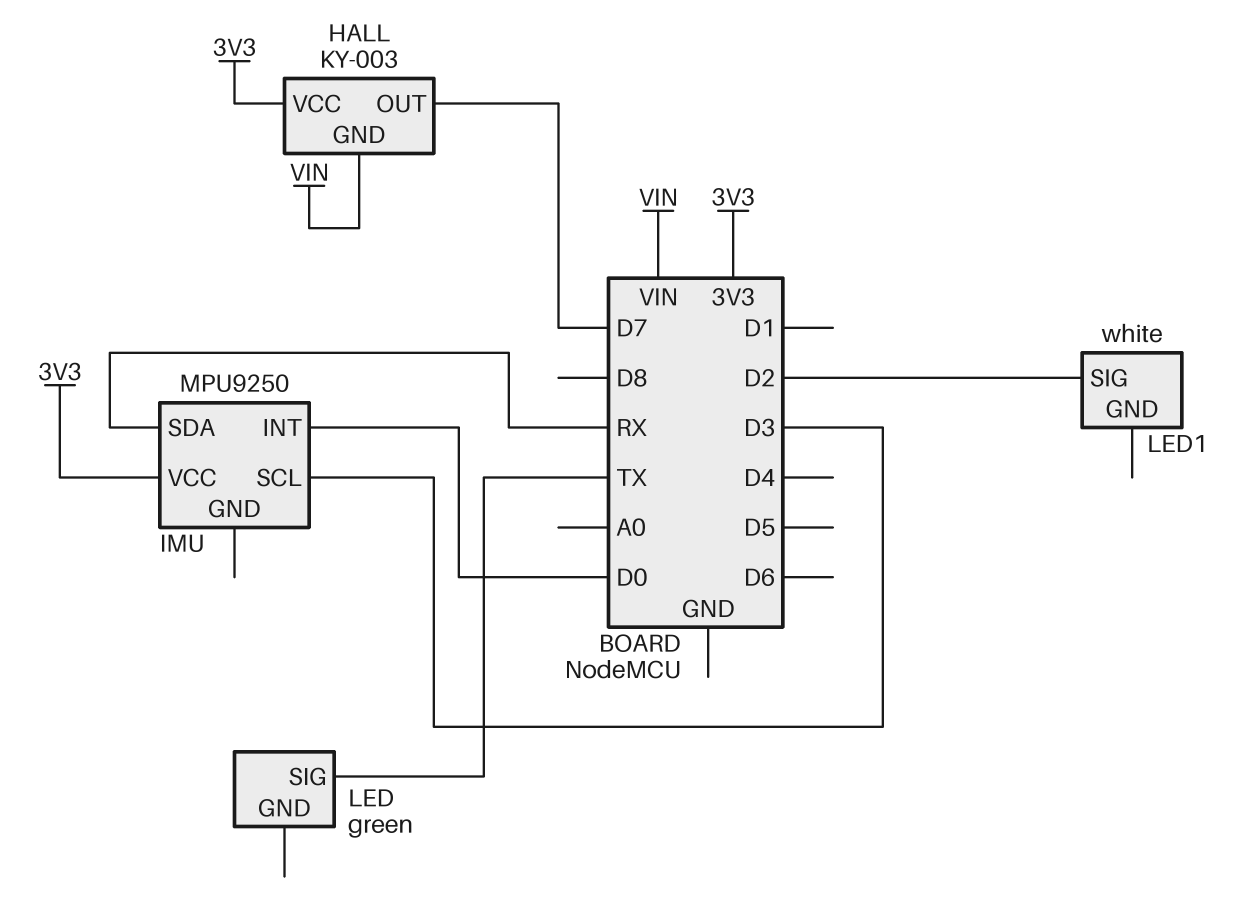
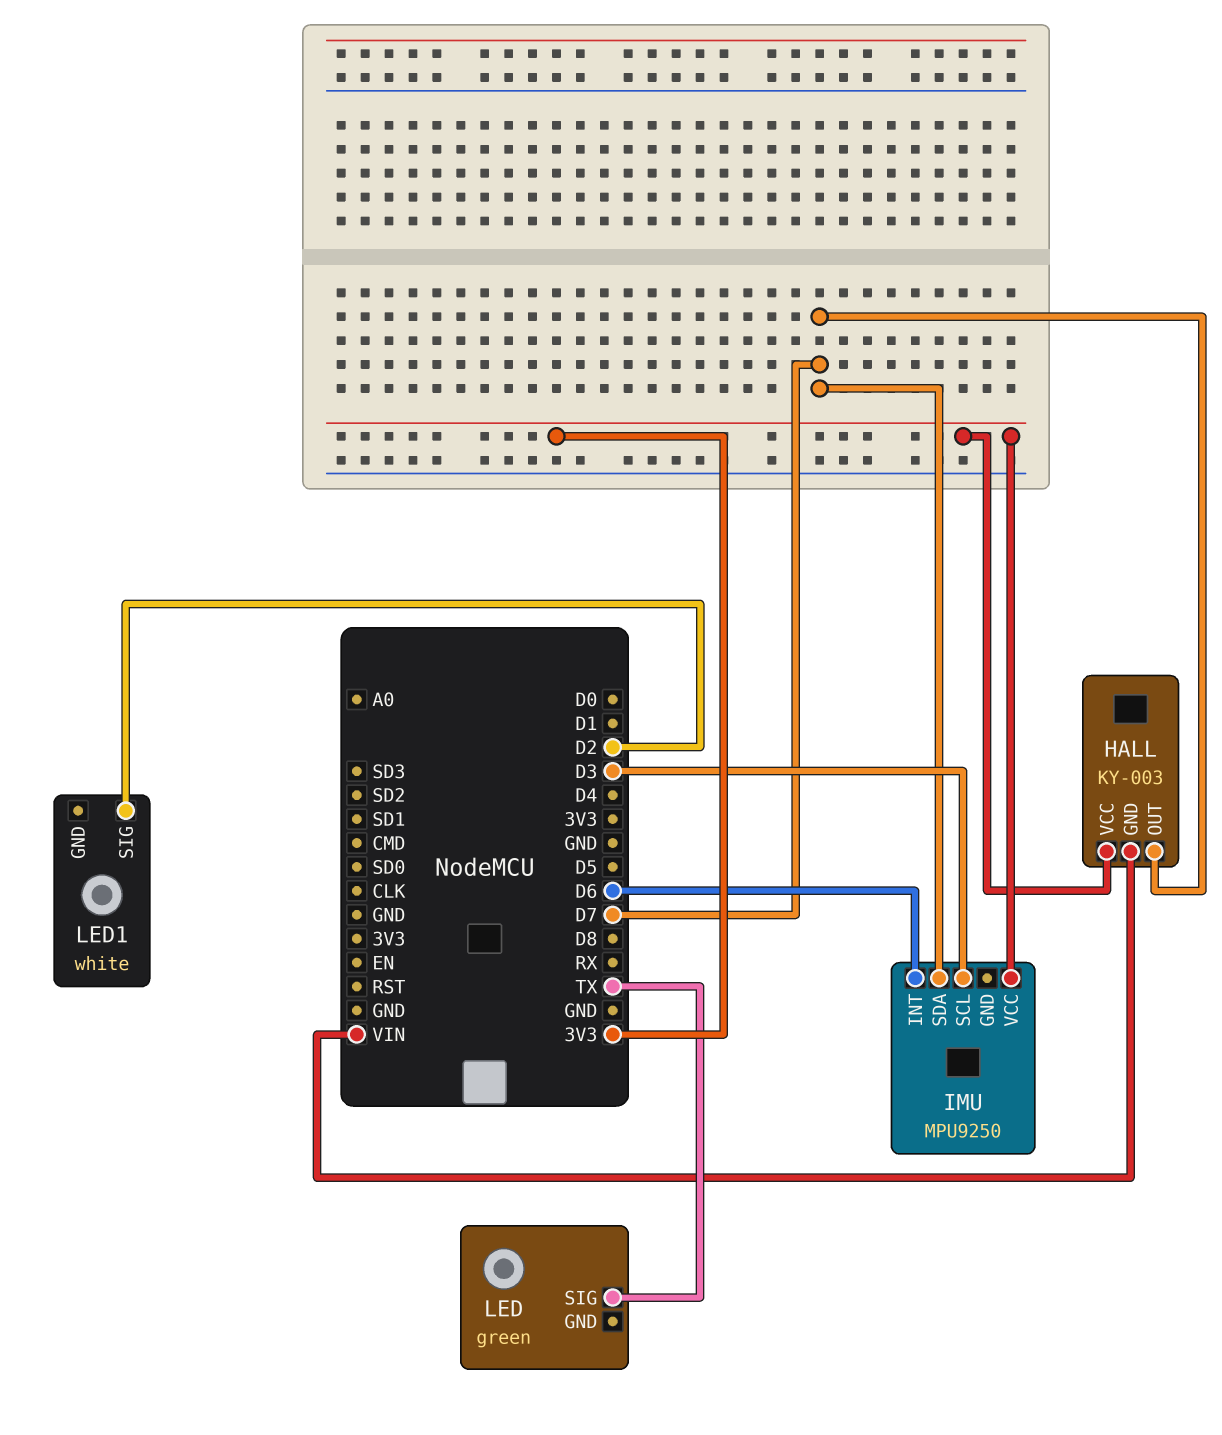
IMU pin INT: D0 -> D6
IMU pin SDA: RX -> D7

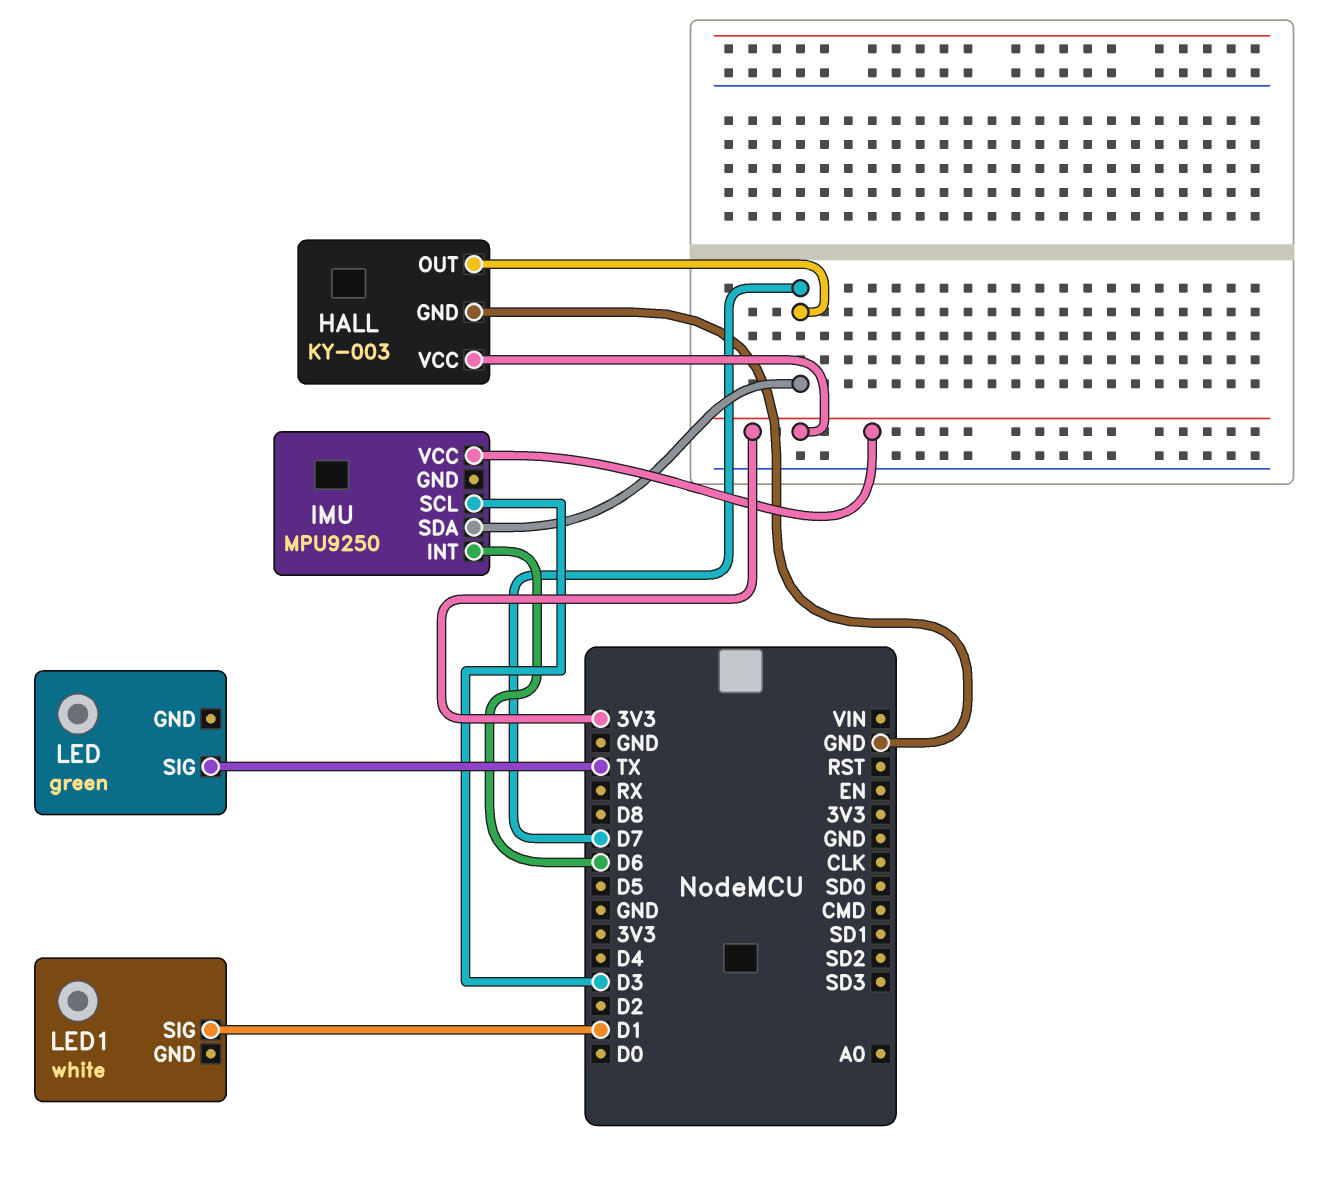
HALL pin GND: VIN -> GND
LED1 pin SIG: D2 -> D1

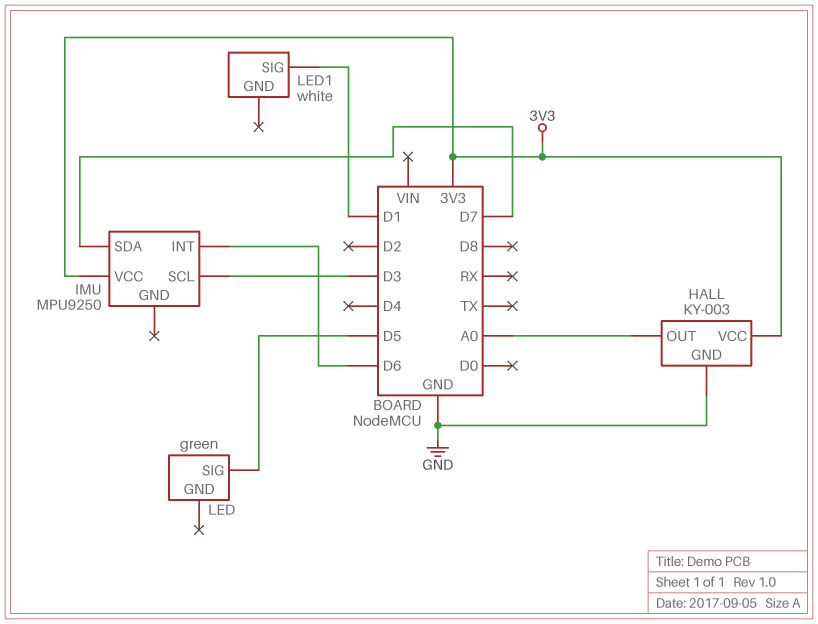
HALL pin OUT: D7 -> A0
LED pin SIG: TX -> D5

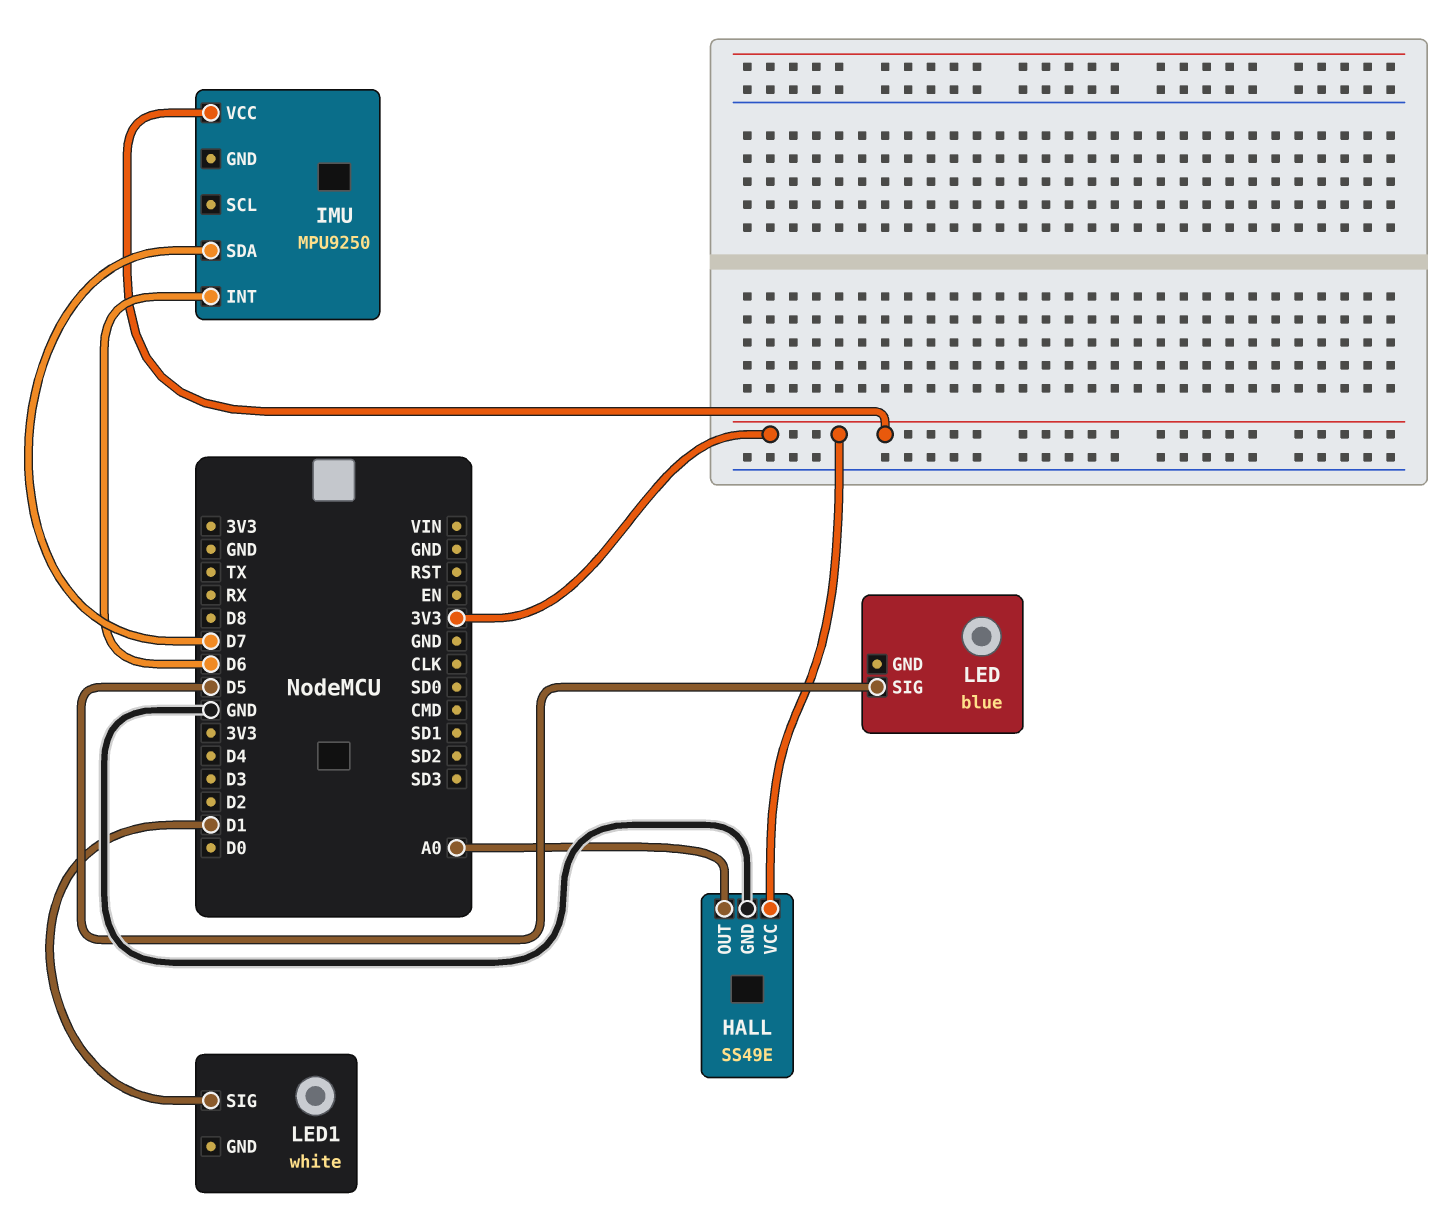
HALL: KY-003 -> SS49E
IMU pin SCL: D3 -> none
LED: green -> blue

